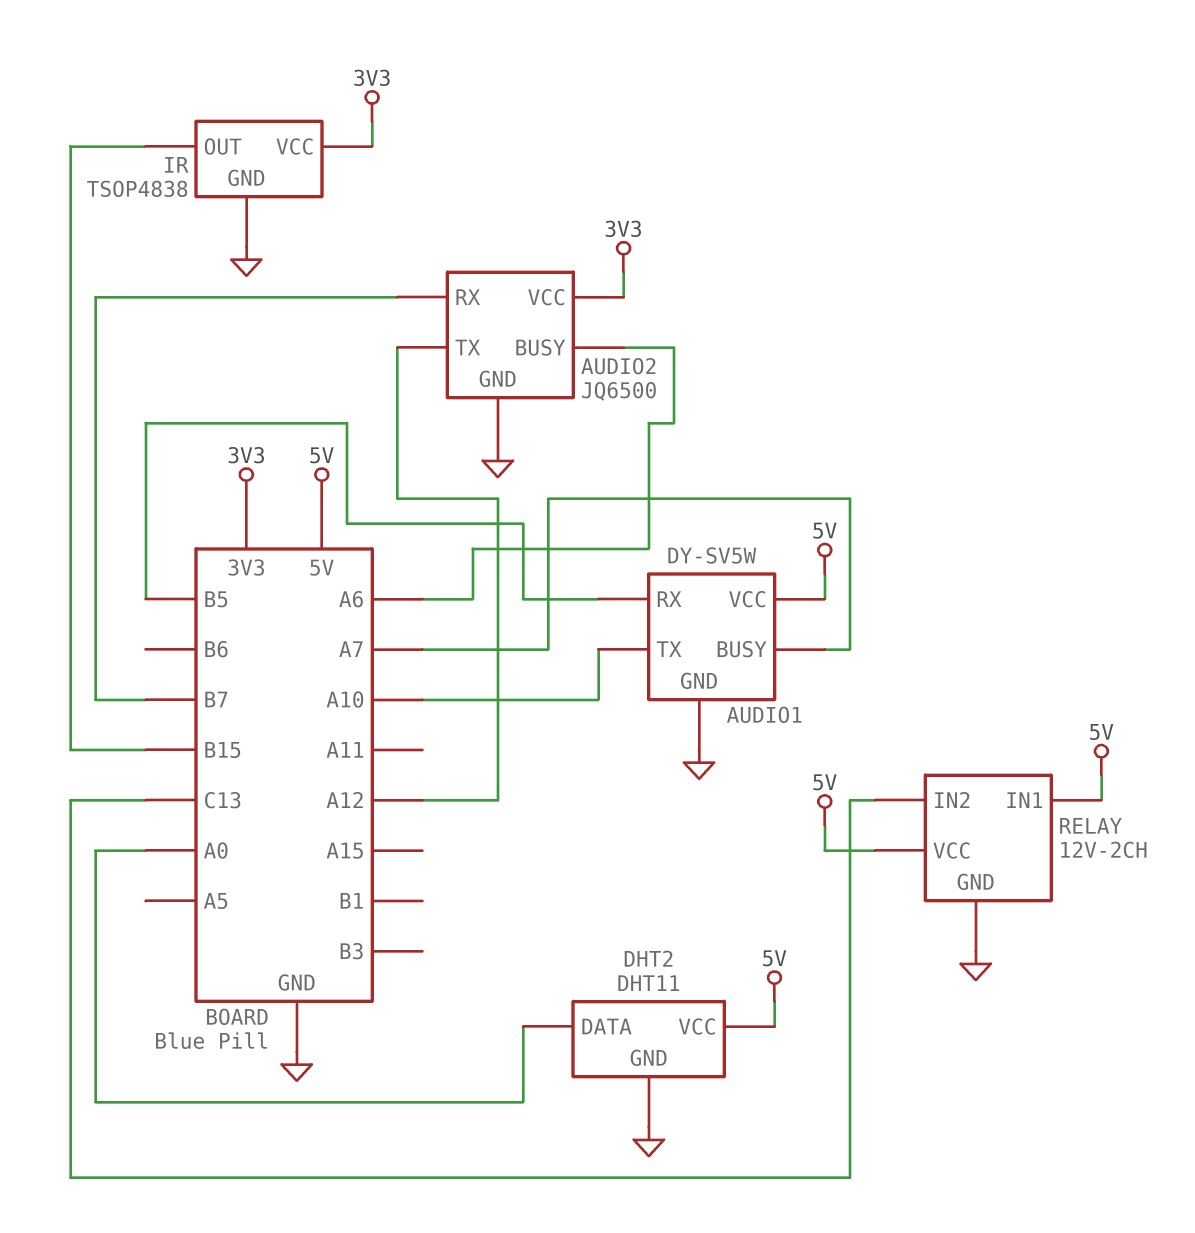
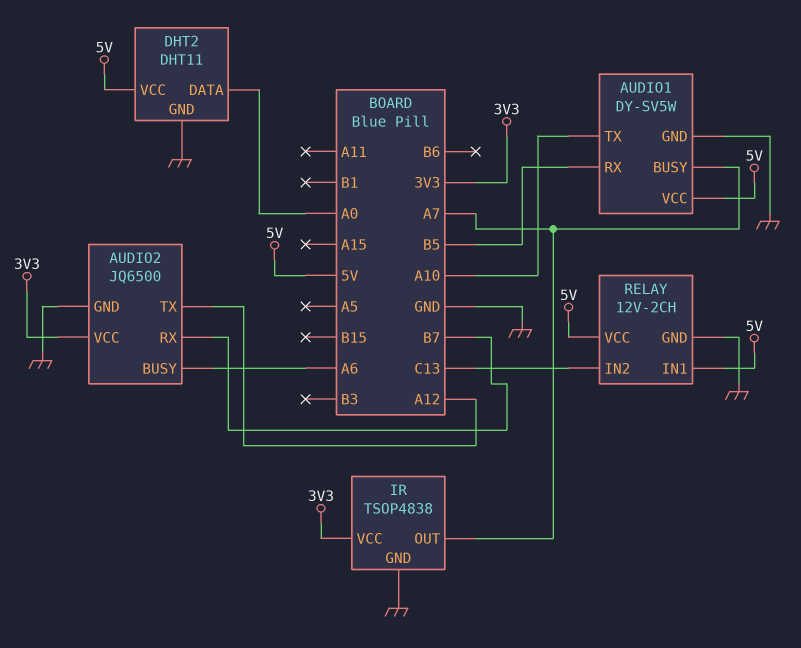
IR pin OUT: B15 -> A7

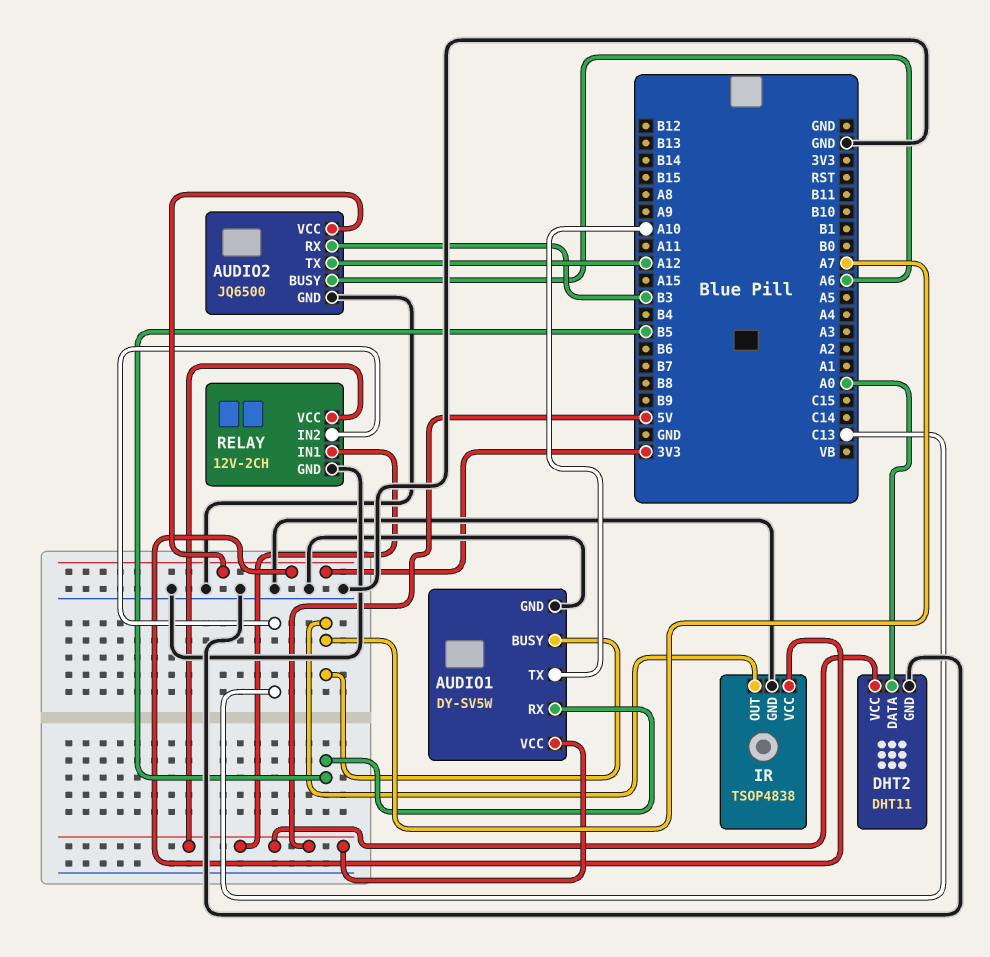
AUDIO2 pin RX: B7 -> B3

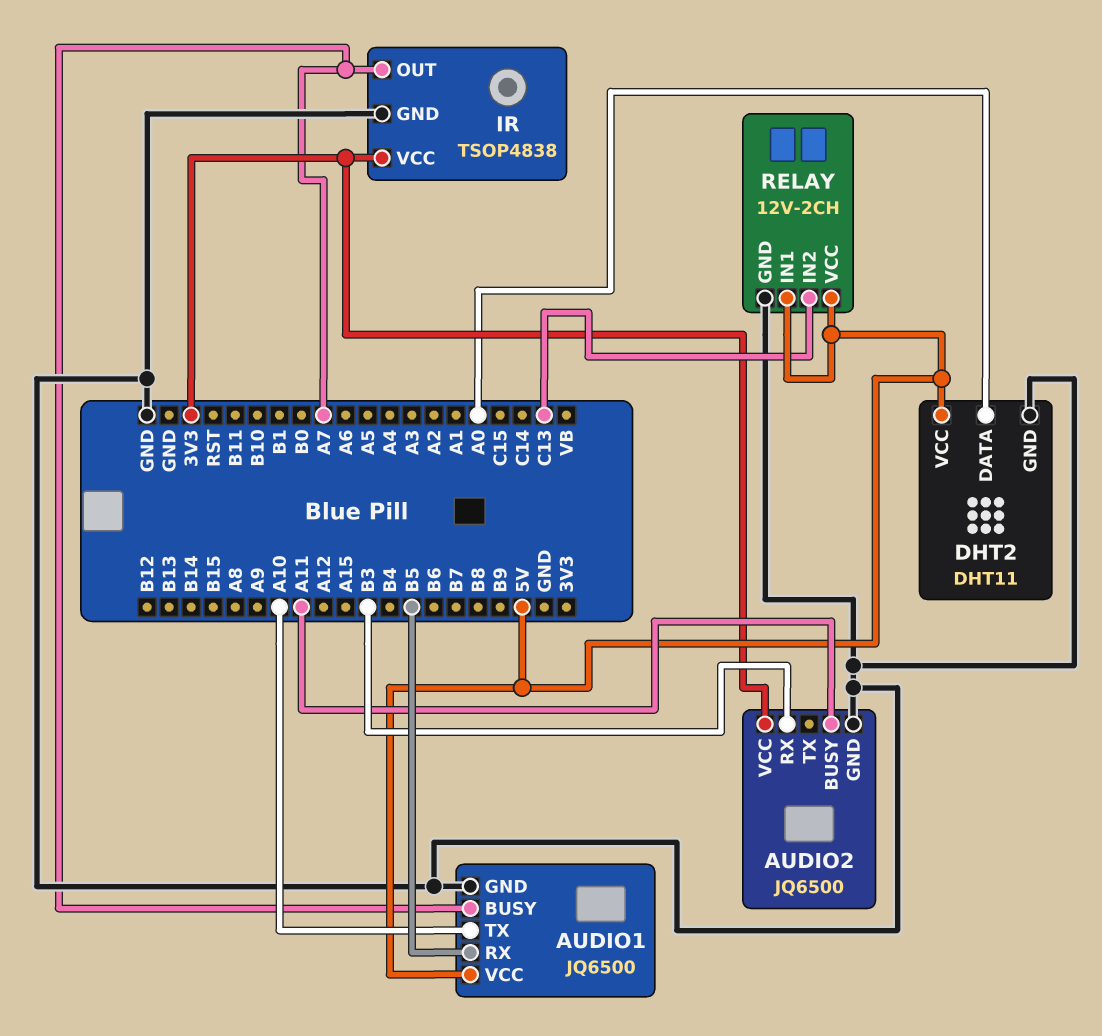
AUDIO1: DY-SV5W -> JQ6500
AUDIO2 pin BUSY: A6 -> A11
AUDIO2 pin TX: A12 -> none

